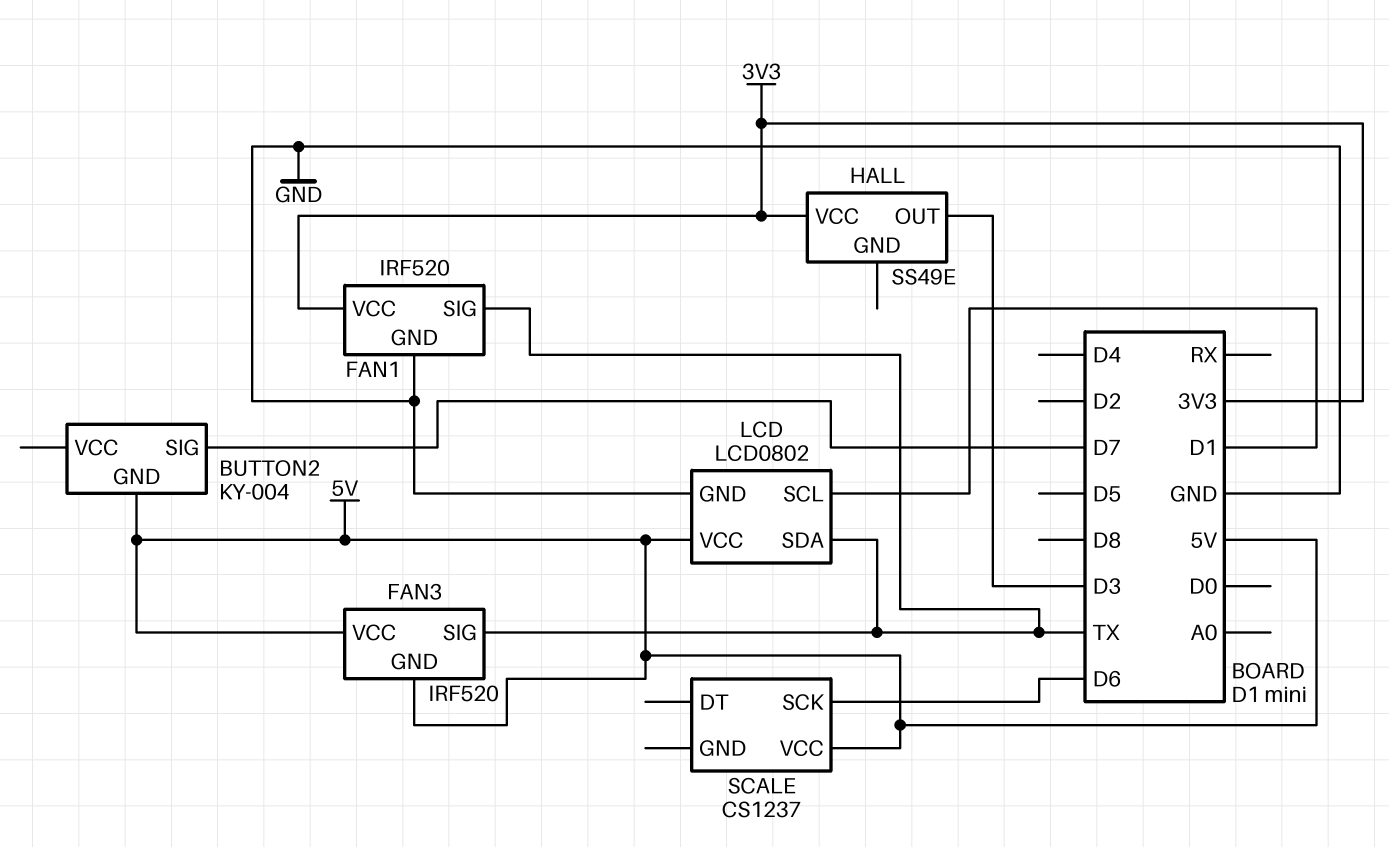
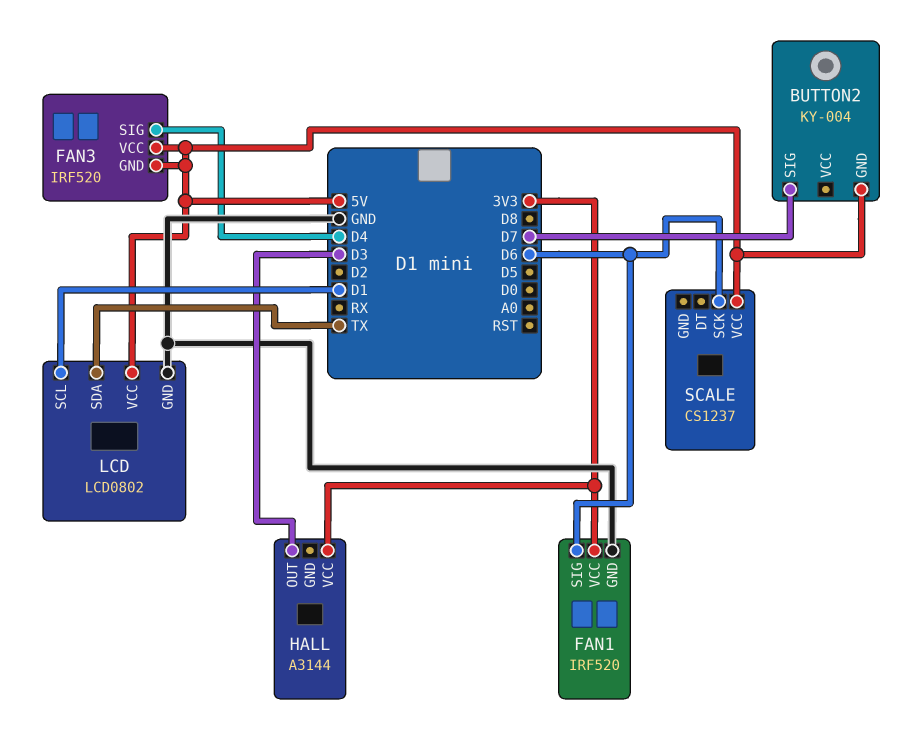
FAN1 pin SIG: TX -> D6
FAN3 pin SIG: TX -> D4
HALL: SS49E -> A3144

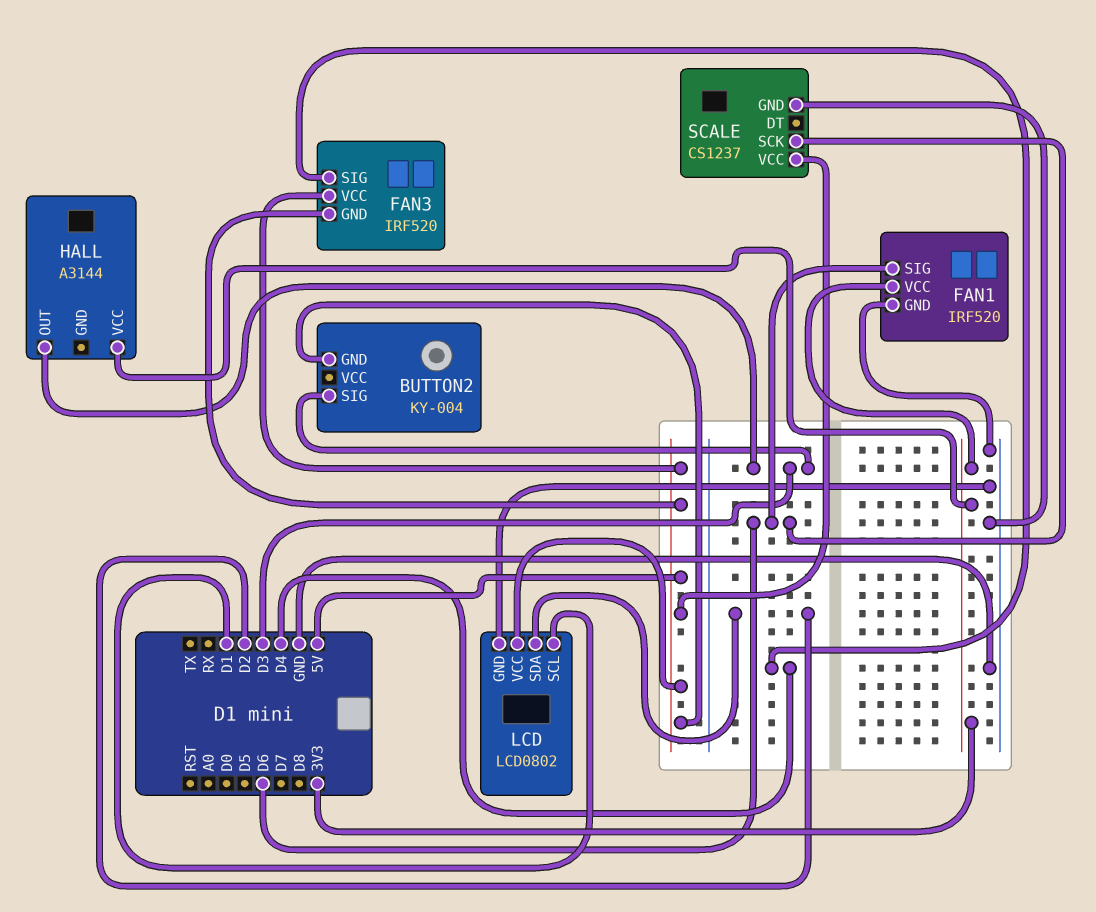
BUTTON2 pin SIG: D7 -> D3
LCD pin SDA: TX -> D2
SCALE pin GND: none -> GND

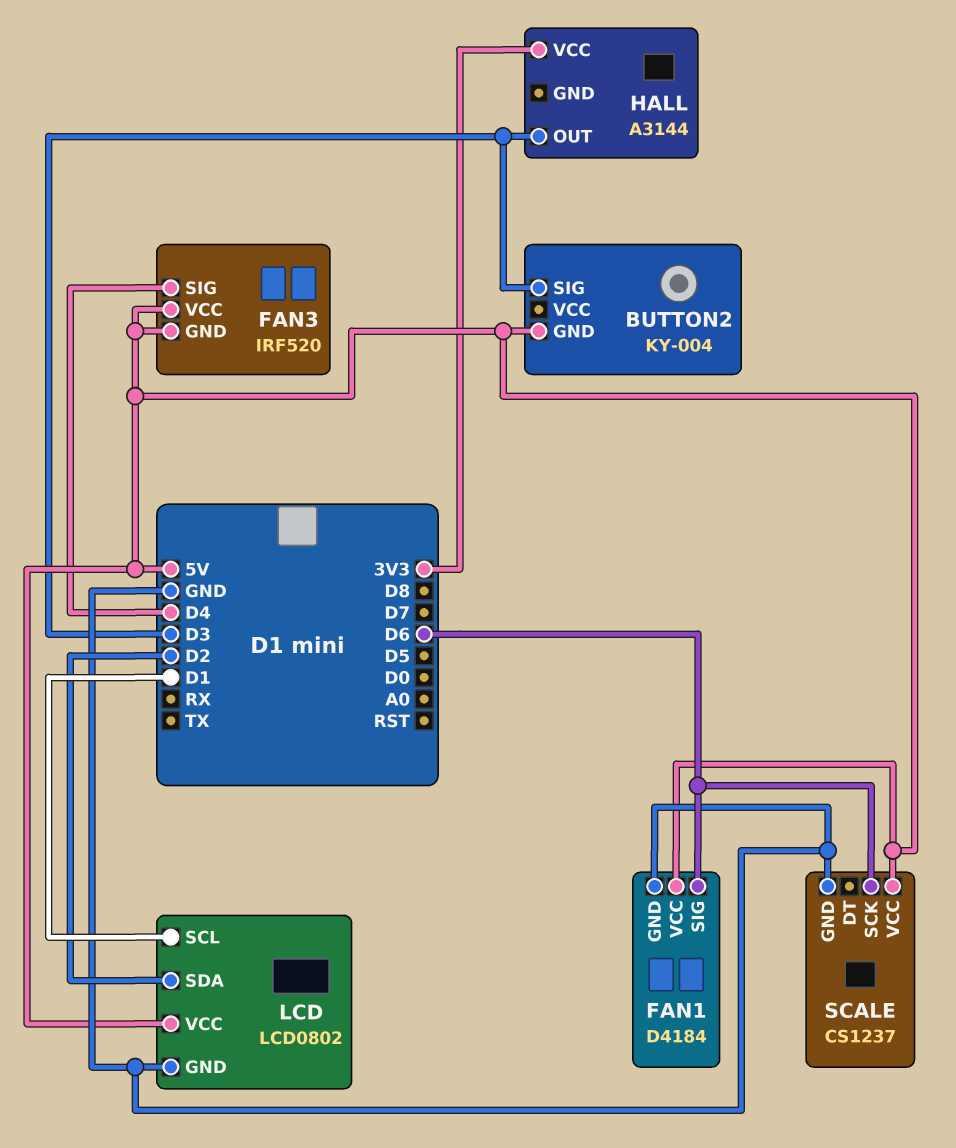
FAN1: IRF520 -> D4184
FAN1 pin VCC: 3V3 -> 5V

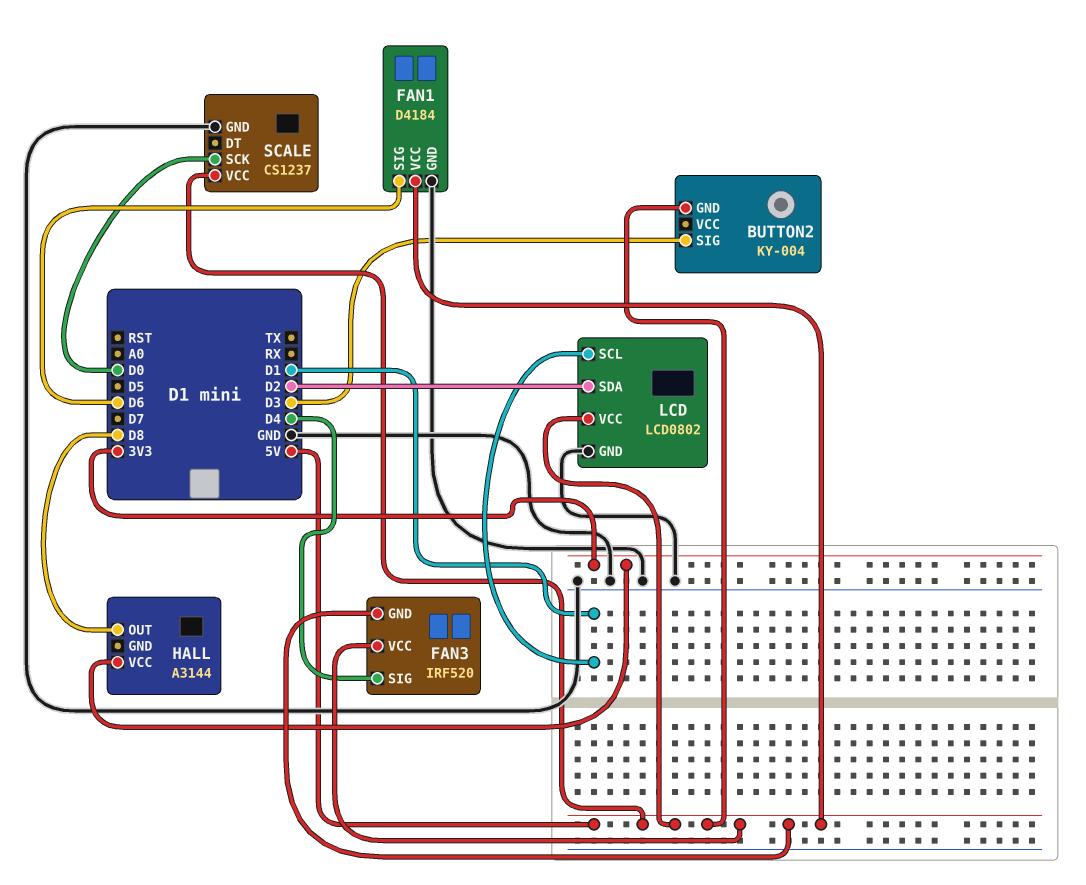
HALL pin OUT: D3 -> D8
SCALE pin SCK: D6 -> D0

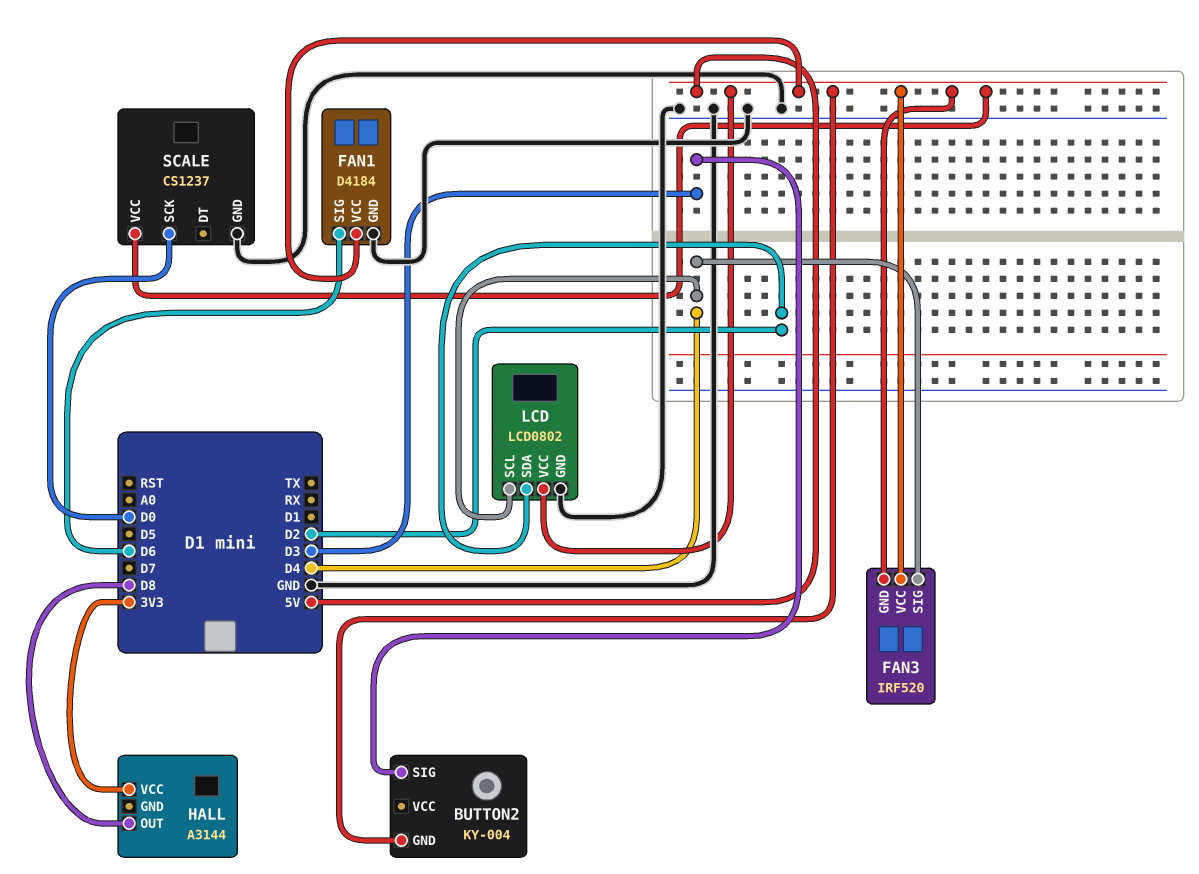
LCD pin SCL: D1 -> D4

